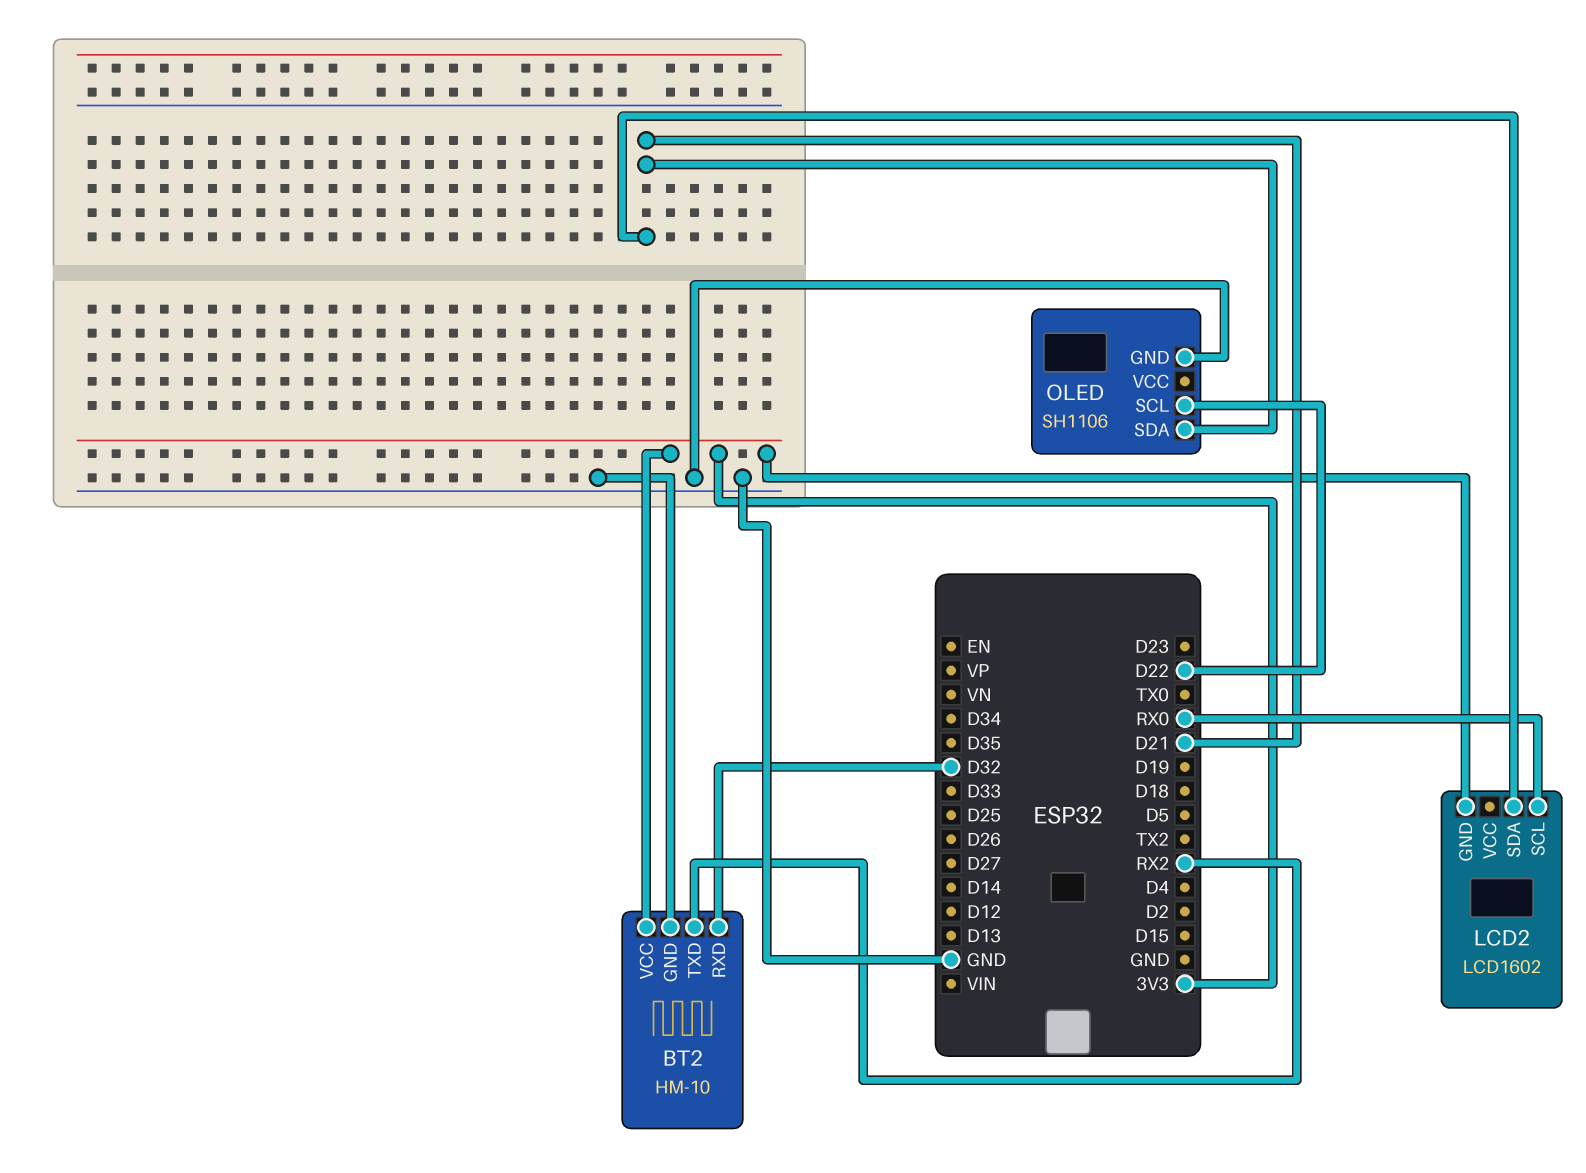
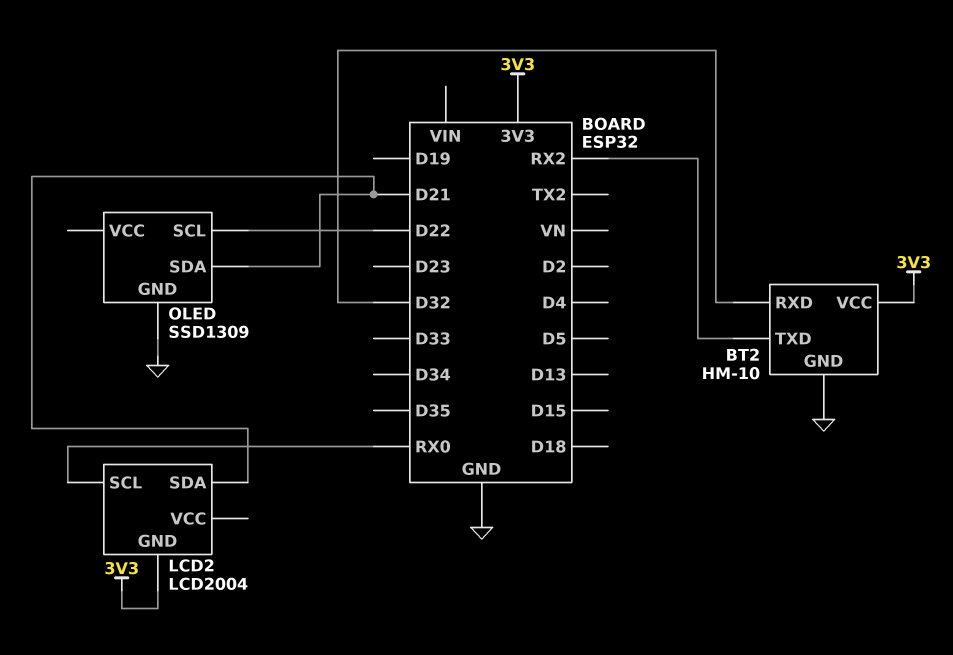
LCD2: LCD1602 -> LCD2004
OLED: SH1106 -> SSD1309

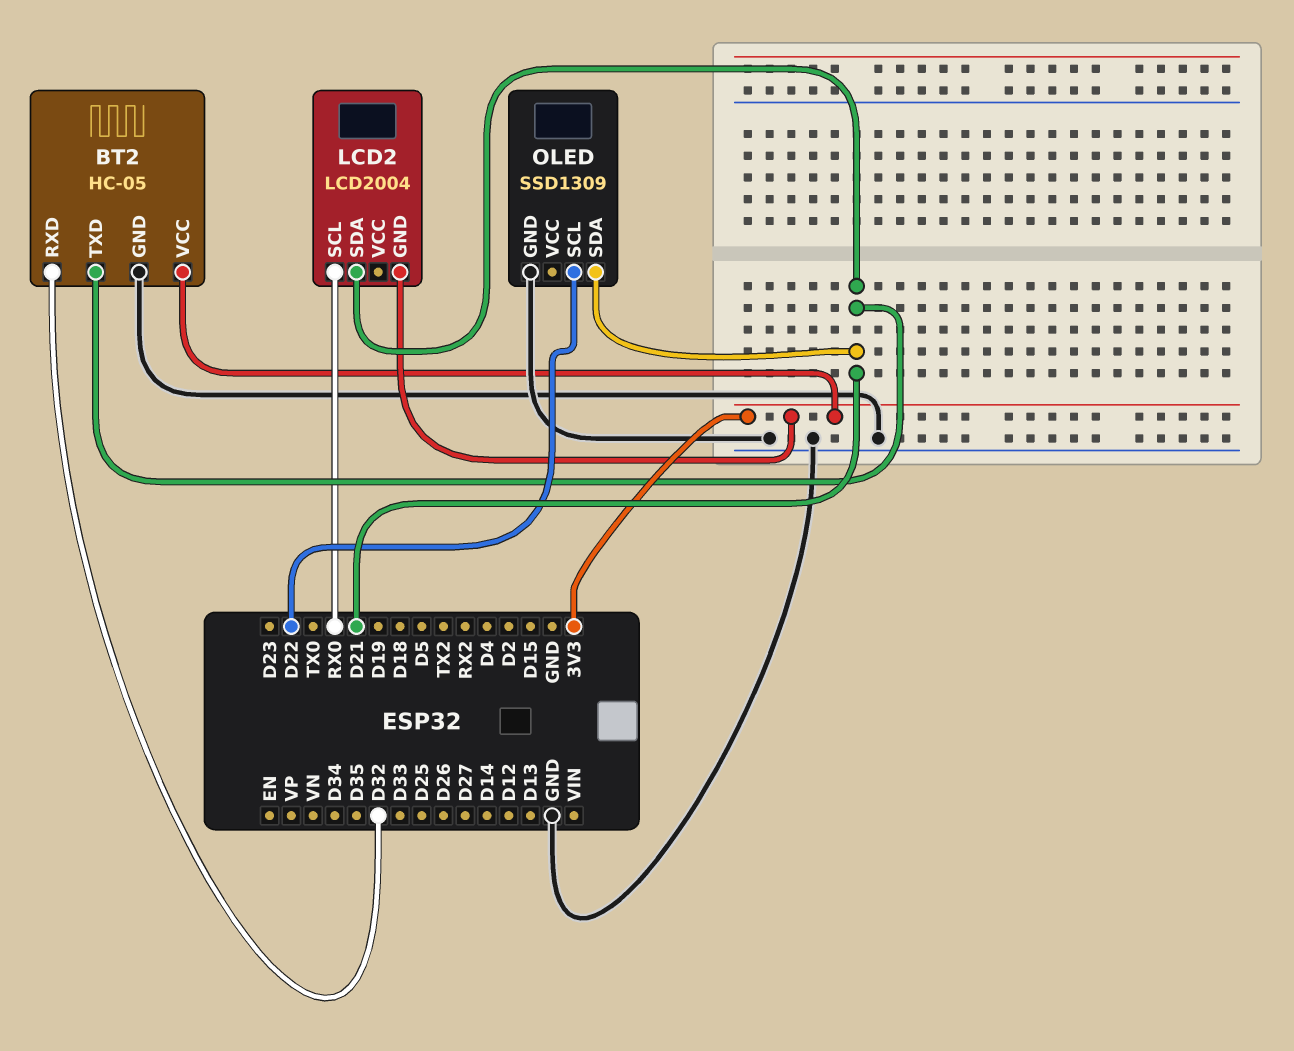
BT2: HM-10 -> HC-05
BT2 pin TXD: RX2 -> D21

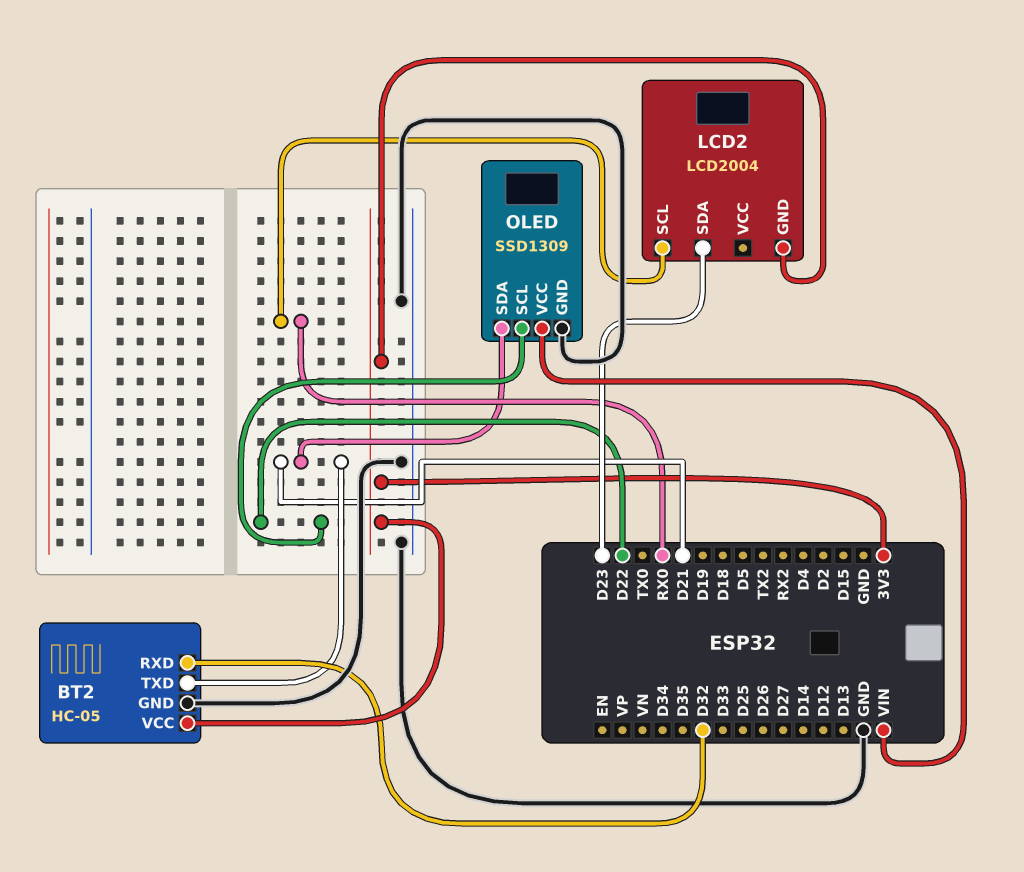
LCD2 pin SDA: D21 -> D23
OLED pin VCC: none -> VIN

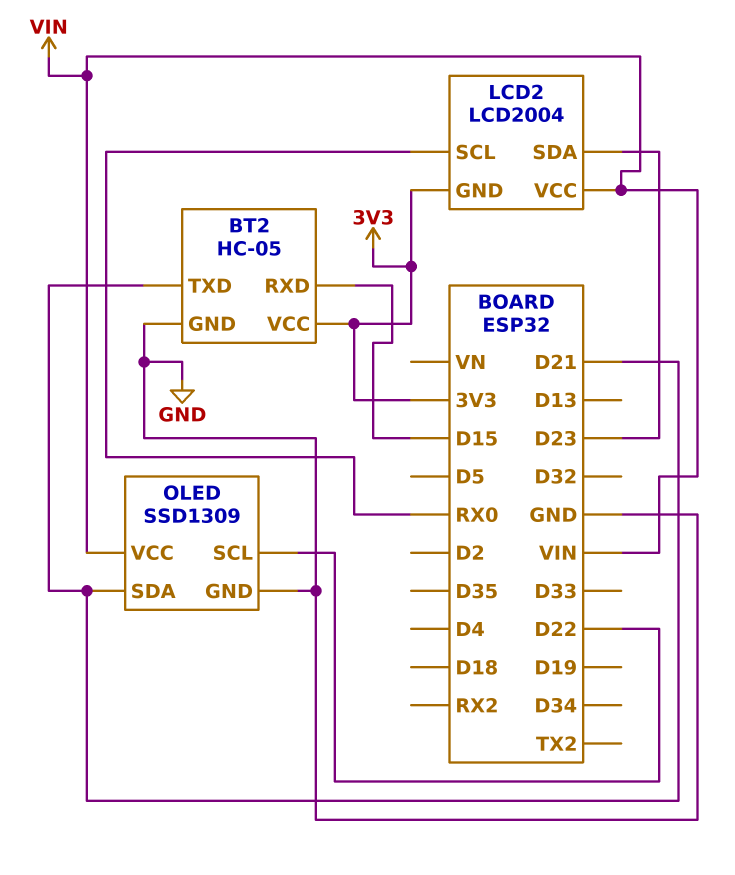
BT2 pin RXD: D32 -> D15
LCD2 pin VCC: none -> VIN

